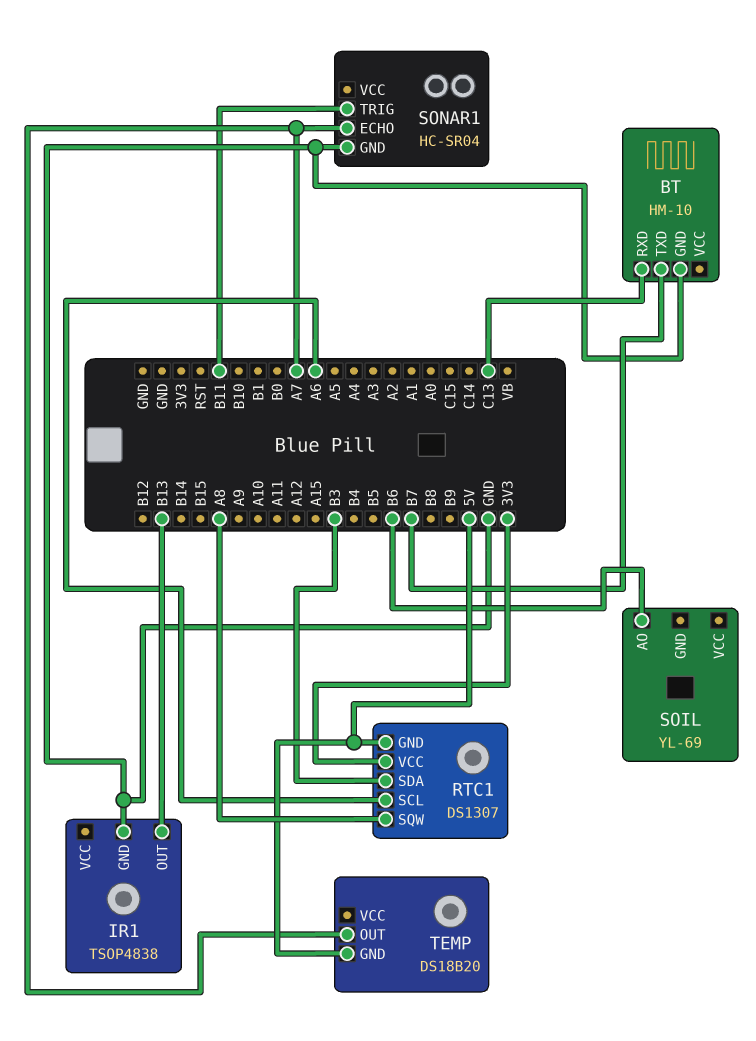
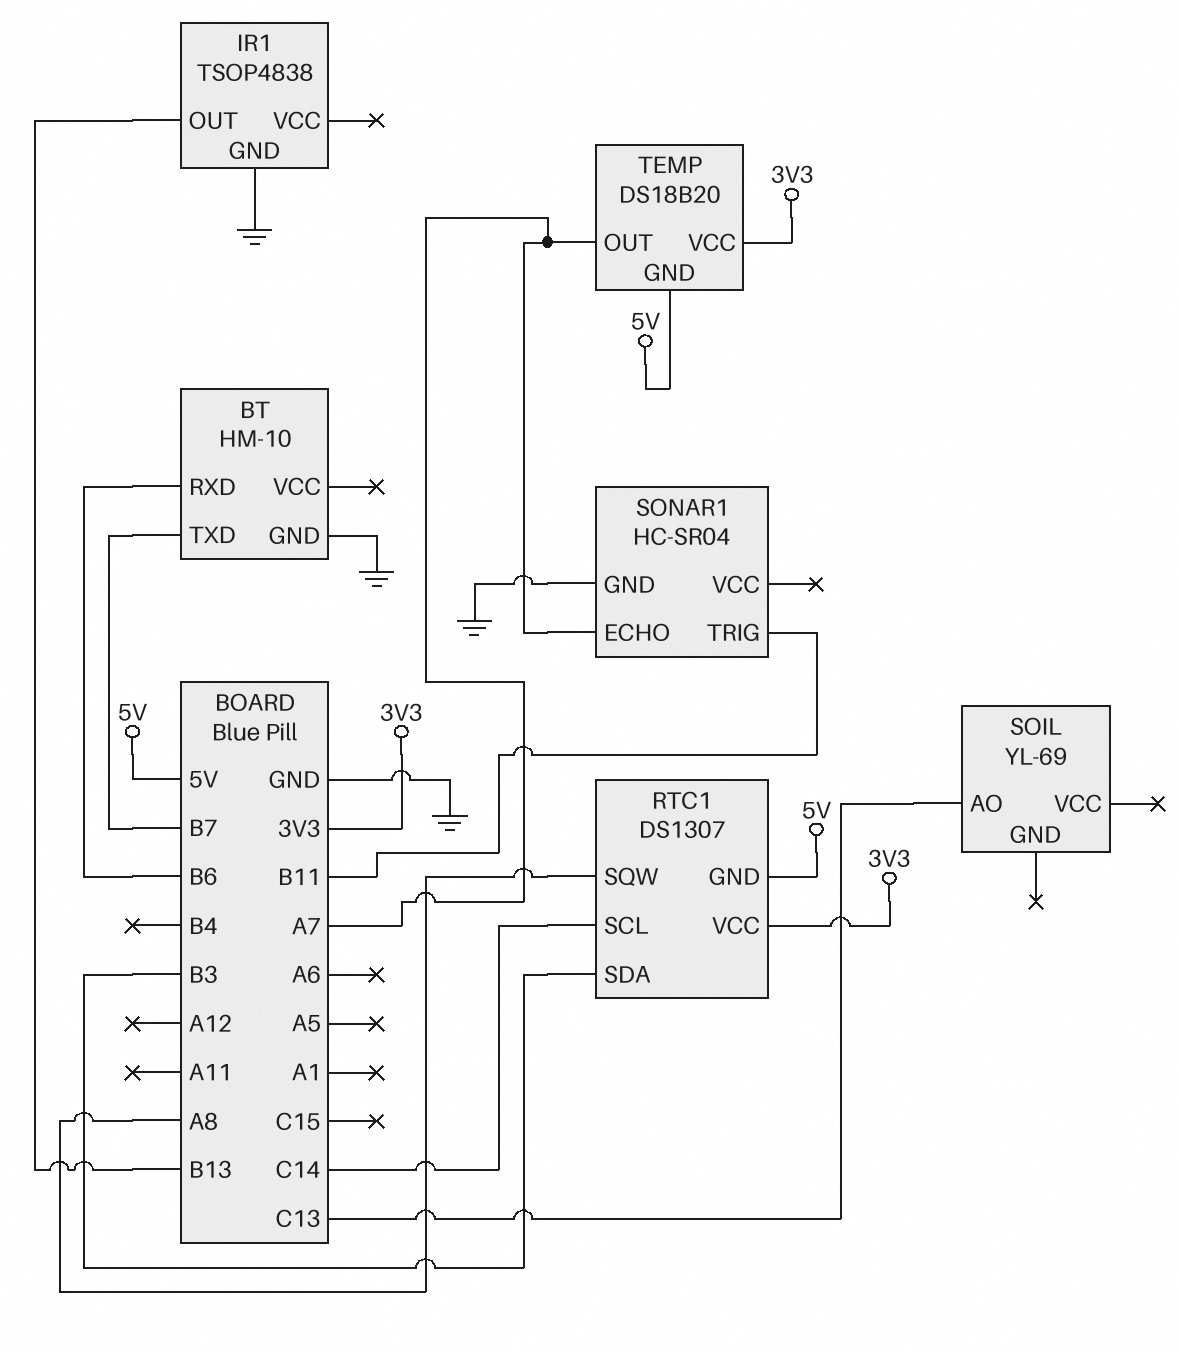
BT pin RXD: C13 -> B6
RTC1 pin SCL: A6 -> C14
SOIL pin AO: B6 -> C13
TEMP pin VCC: none -> 3V3

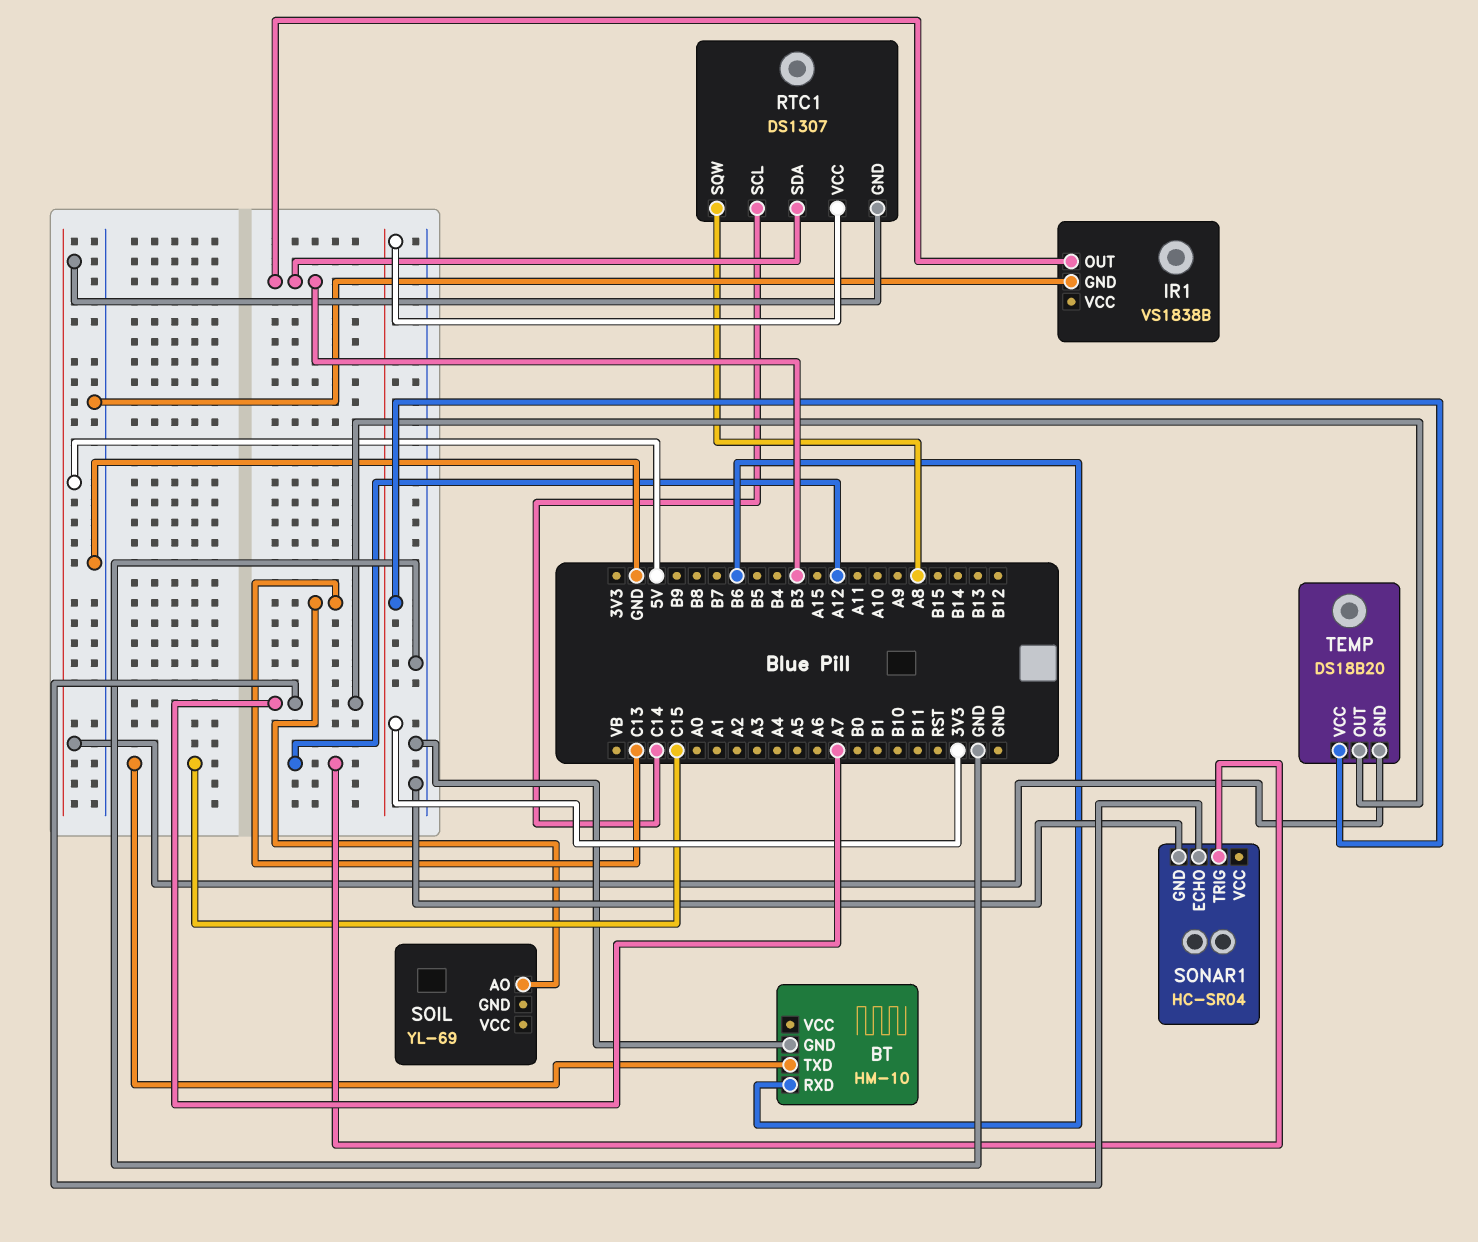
BT pin TXD: B7 -> C15
IR1: TSOP4838 -> VS1838B
IR1 pin OUT: B13 -> B3
SONAR1 pin TRIG: B11 -> A12

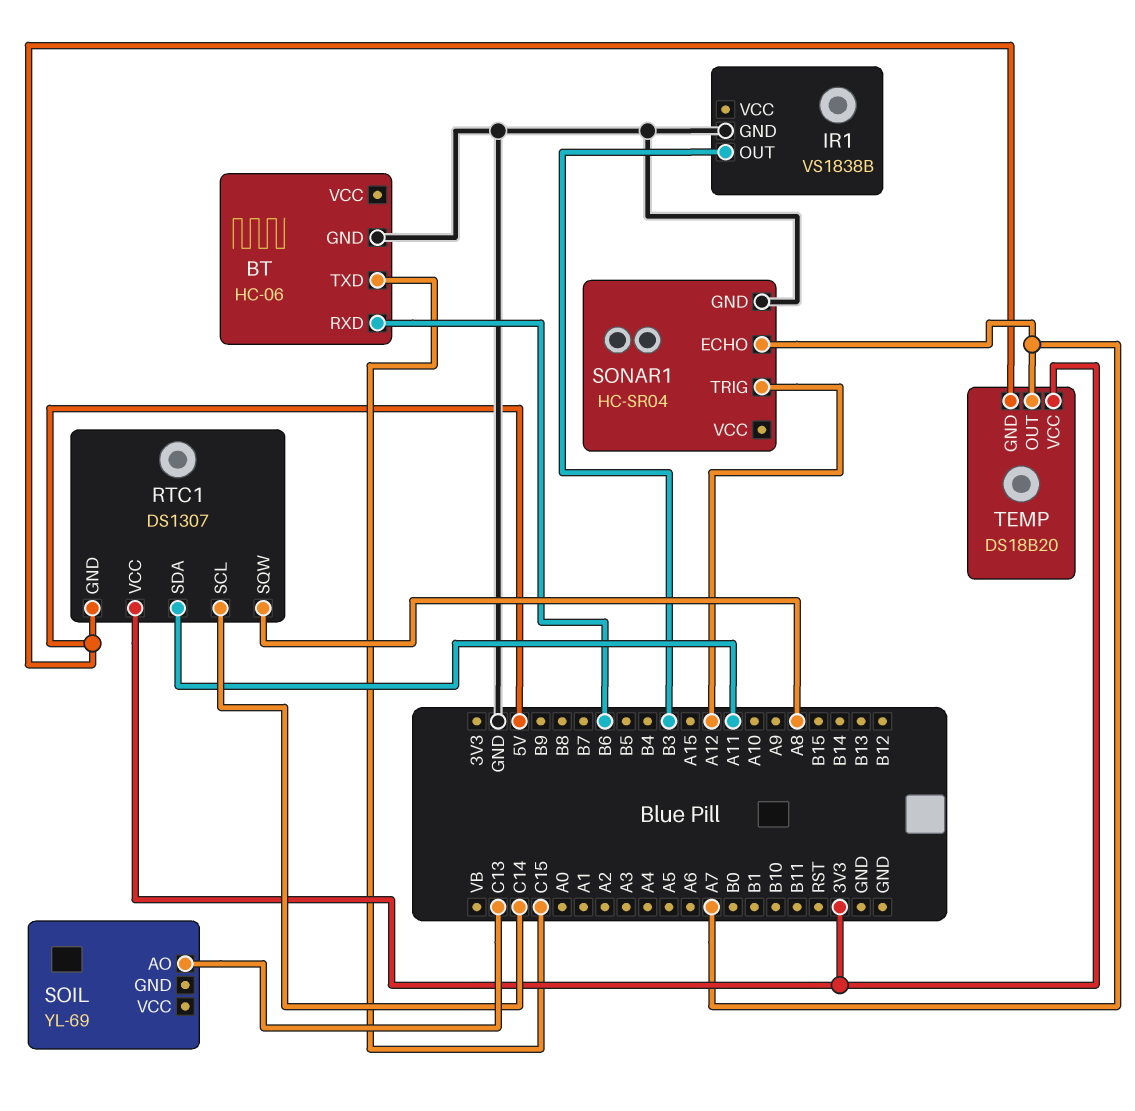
BT: HM-10 -> HC-06
RTC1 pin SDA: B3 -> A11

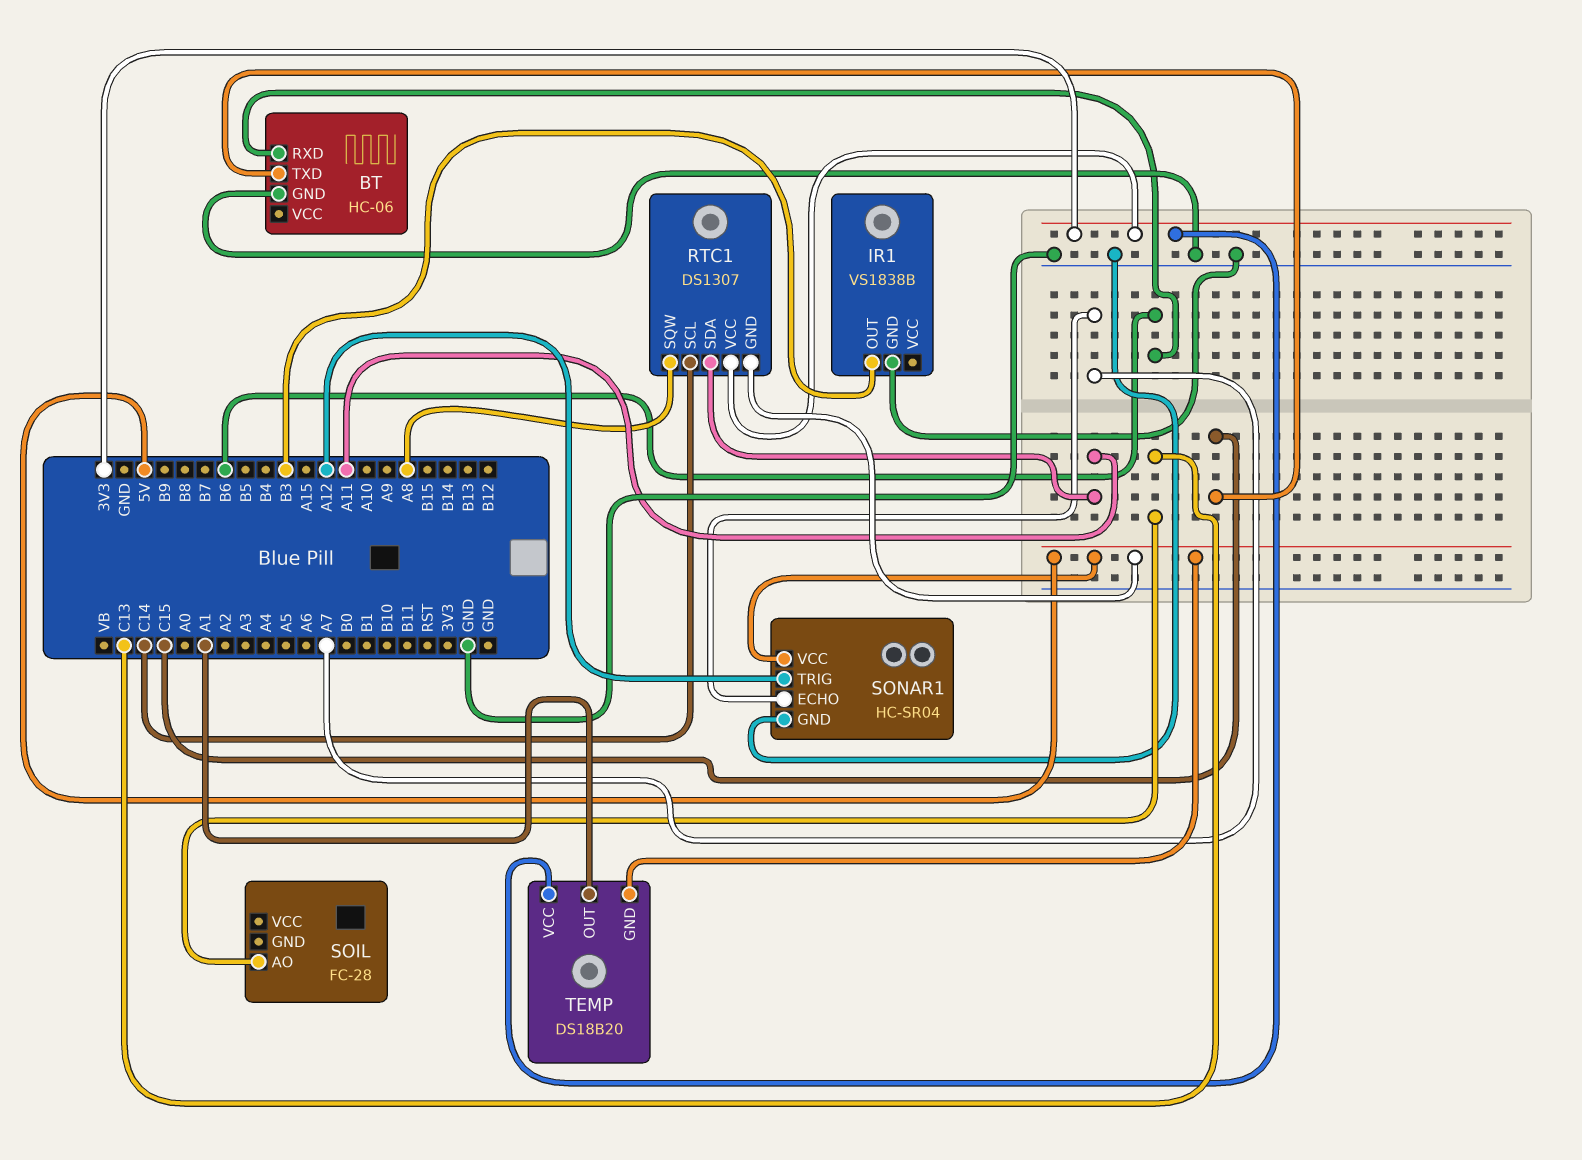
SOIL: YL-69 -> FC-28
SONAR1 pin VCC: none -> 5V
TEMP pin OUT: A7 -> A1

